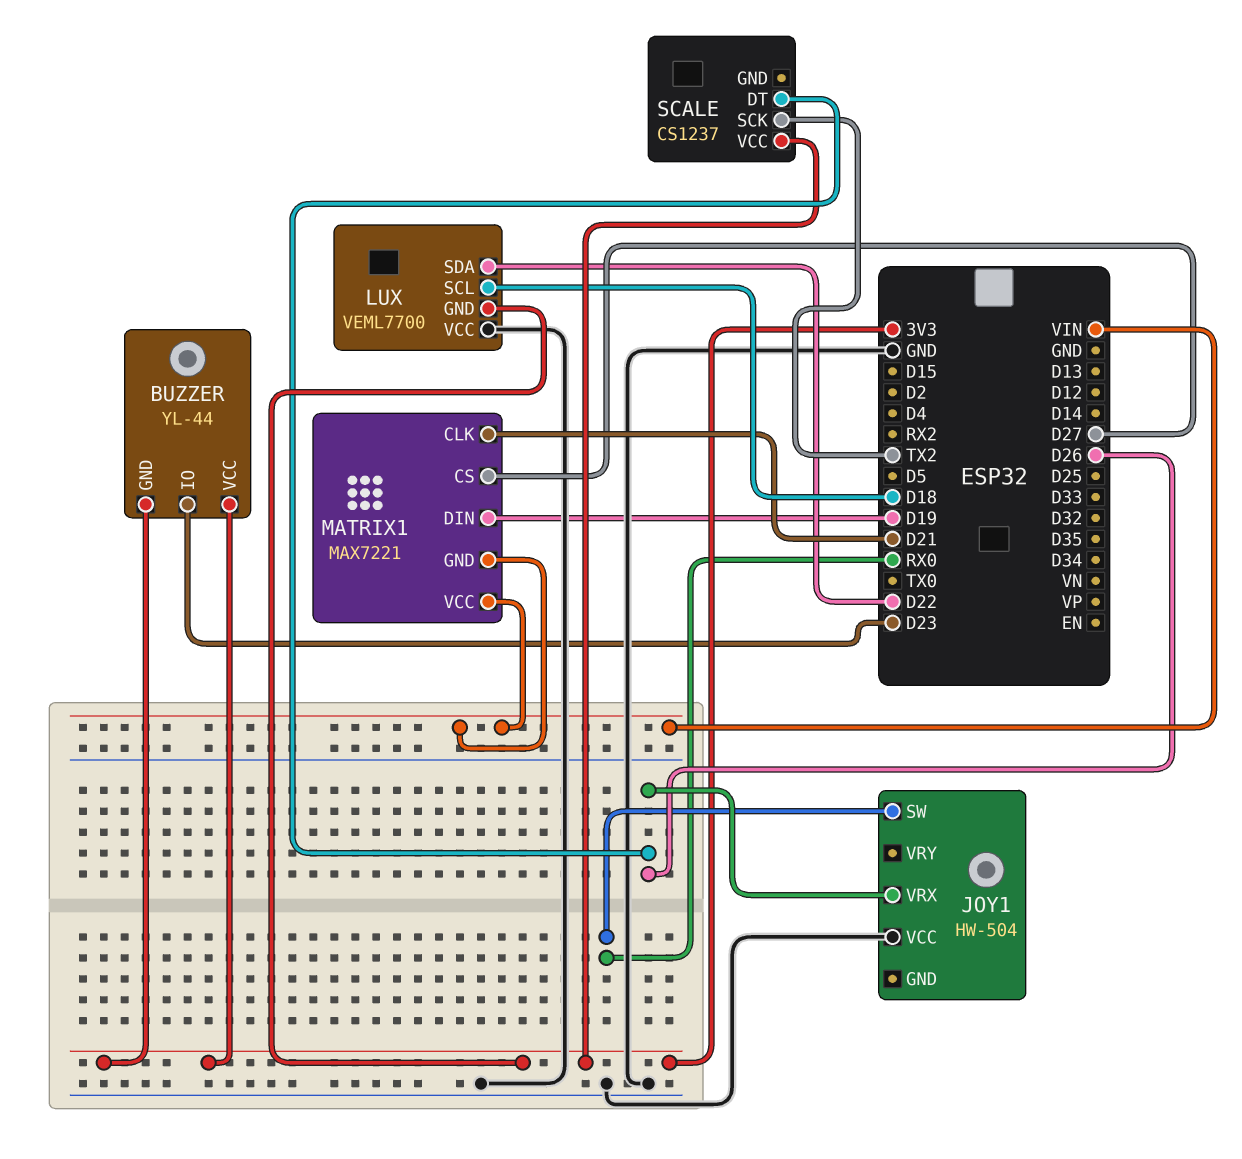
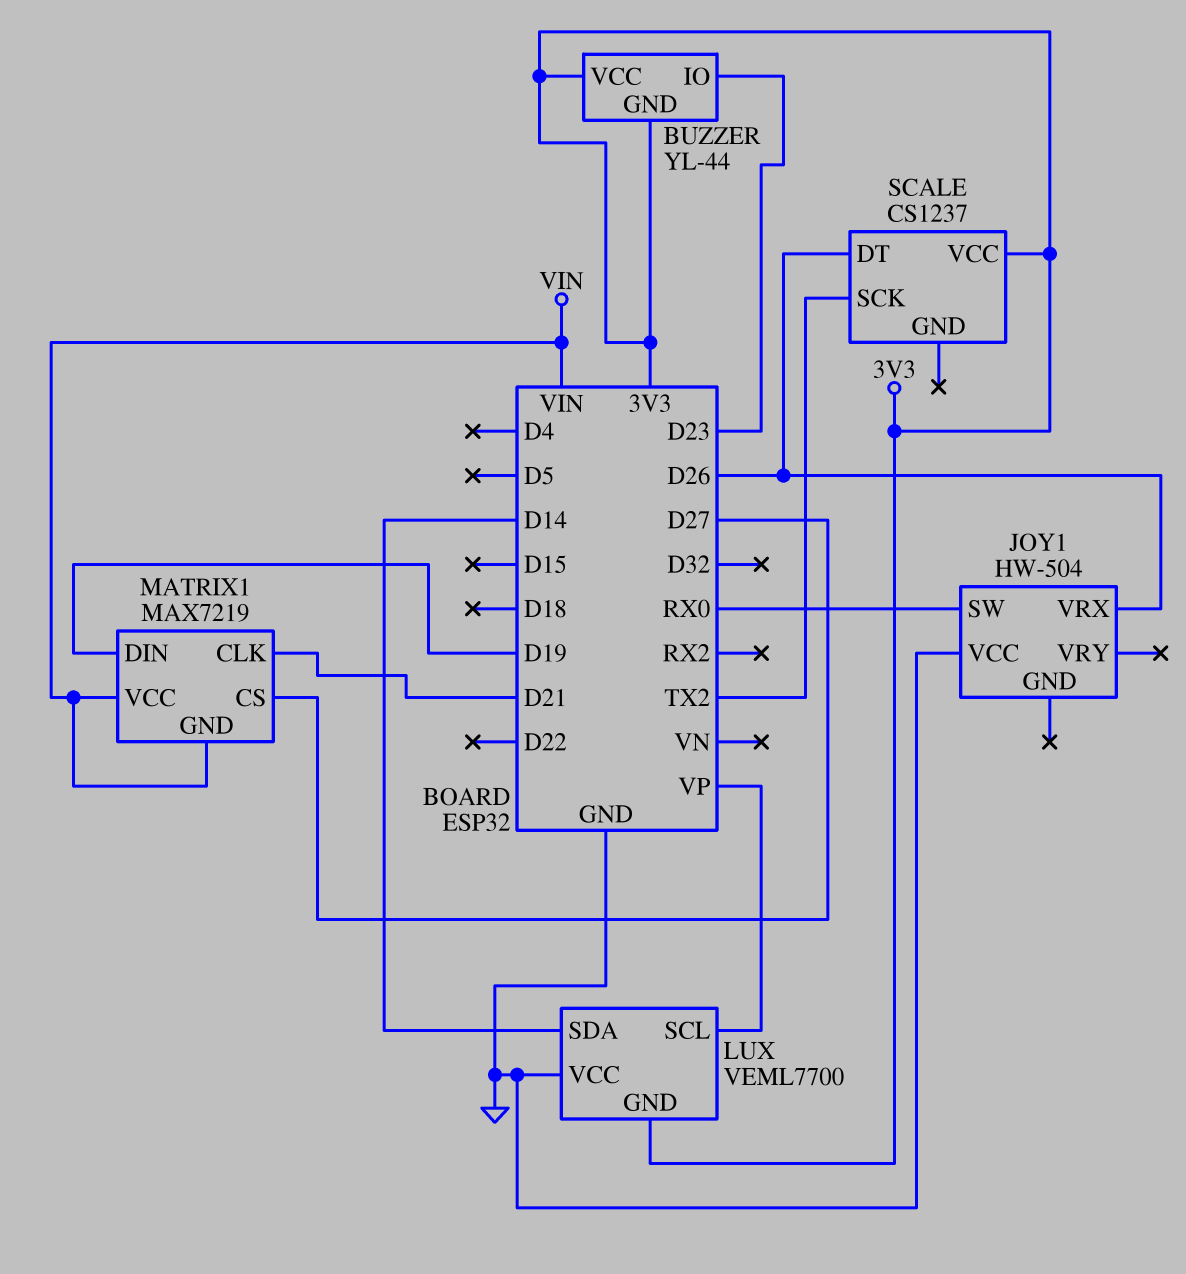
LUX pin SCL: D18 -> VP
LUX pin SDA: D22 -> D14
MATRIX1: MAX7221 -> MAX7219

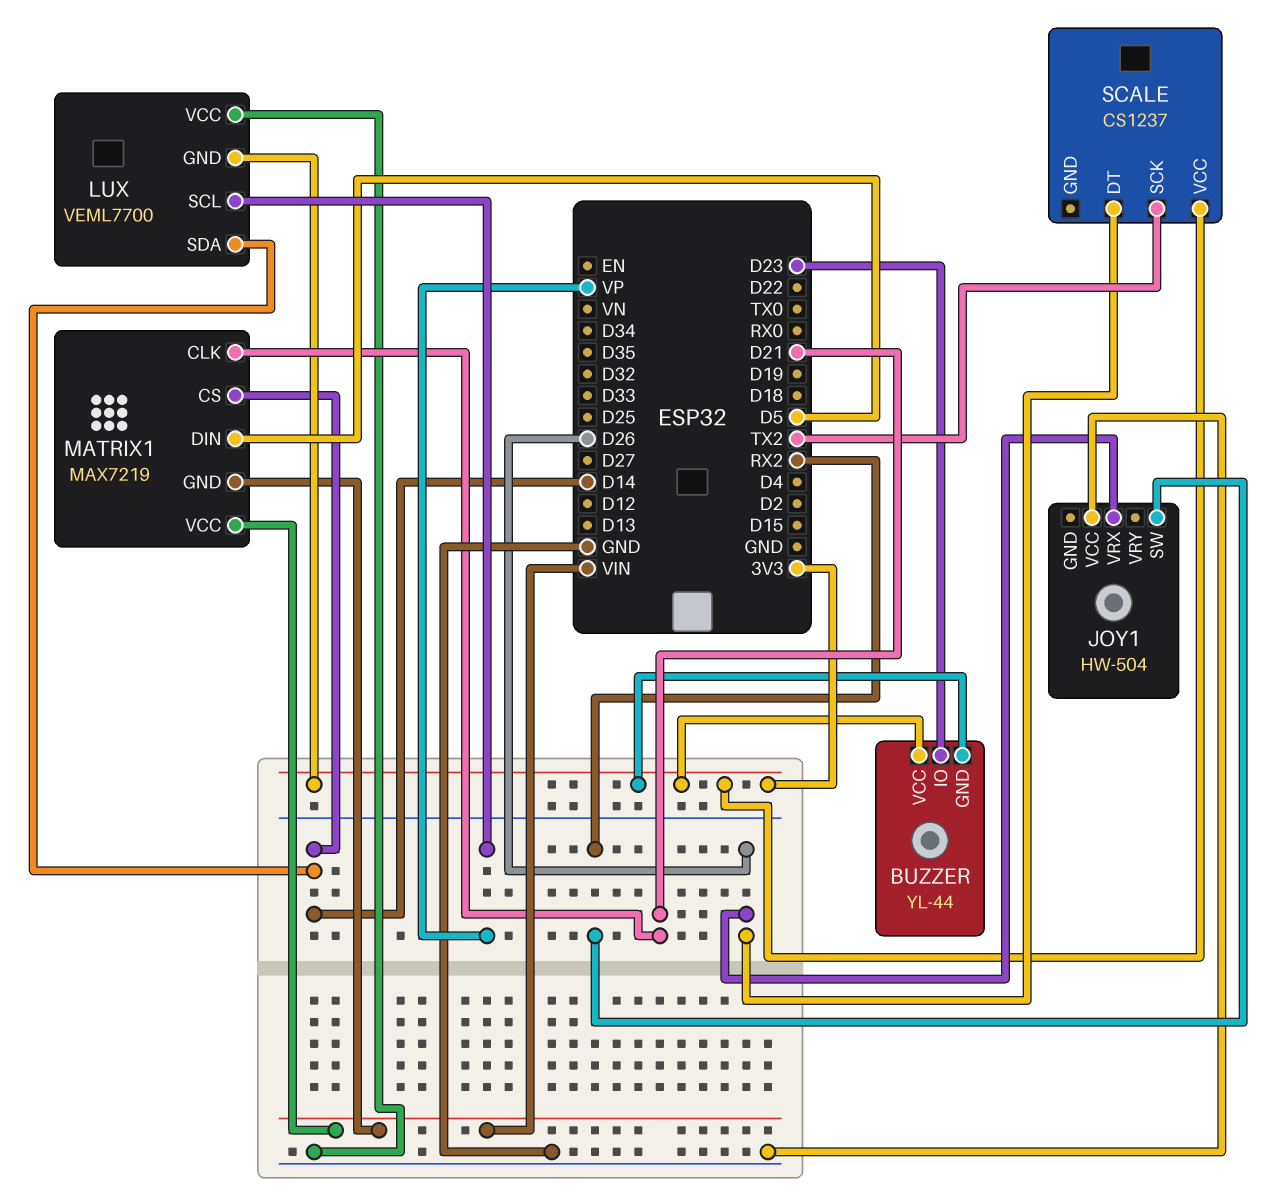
JOY1 pin SW: RX0 -> RX2
MATRIX1 pin CS: D27 -> D14
MATRIX1 pin DIN: D19 -> D5

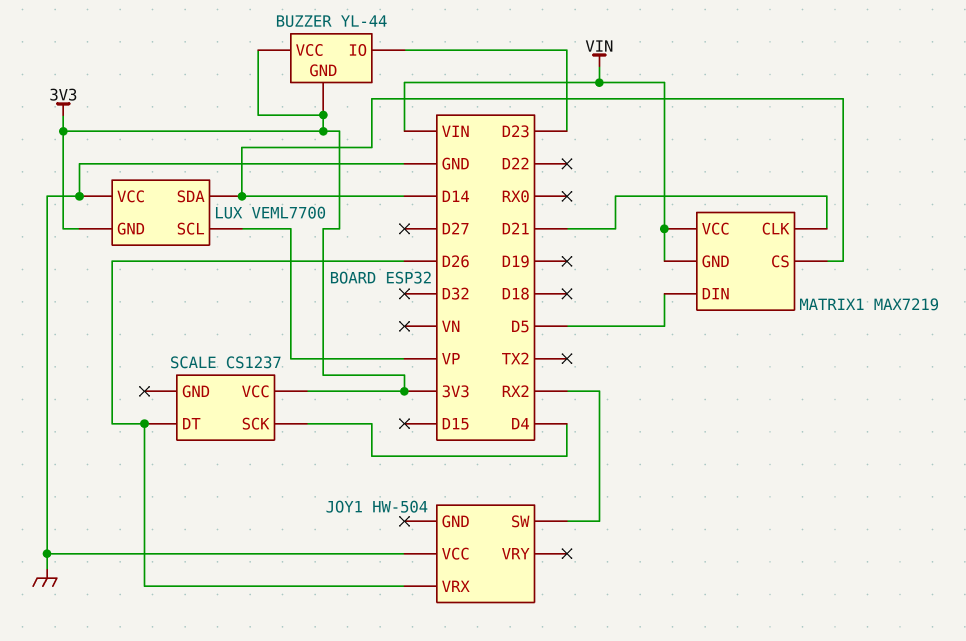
SCALE pin SCK: TX2 -> D4

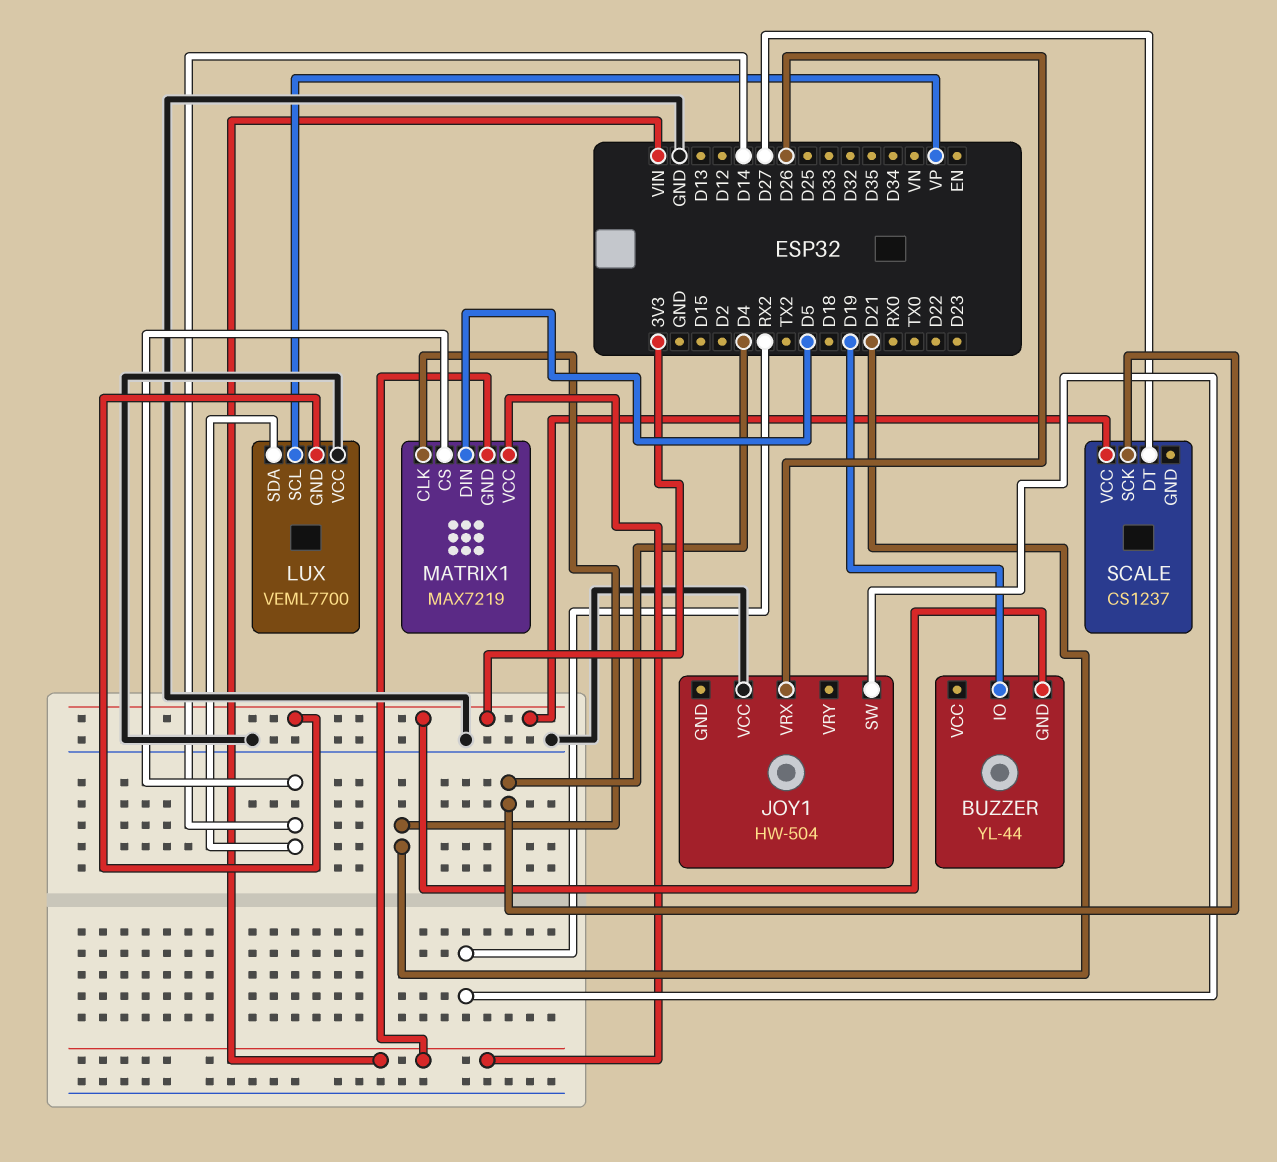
BUZZER pin IO: D23 -> D19
BUZZER pin VCC: 3V3 -> none
SCALE pin DT: D26 -> D27

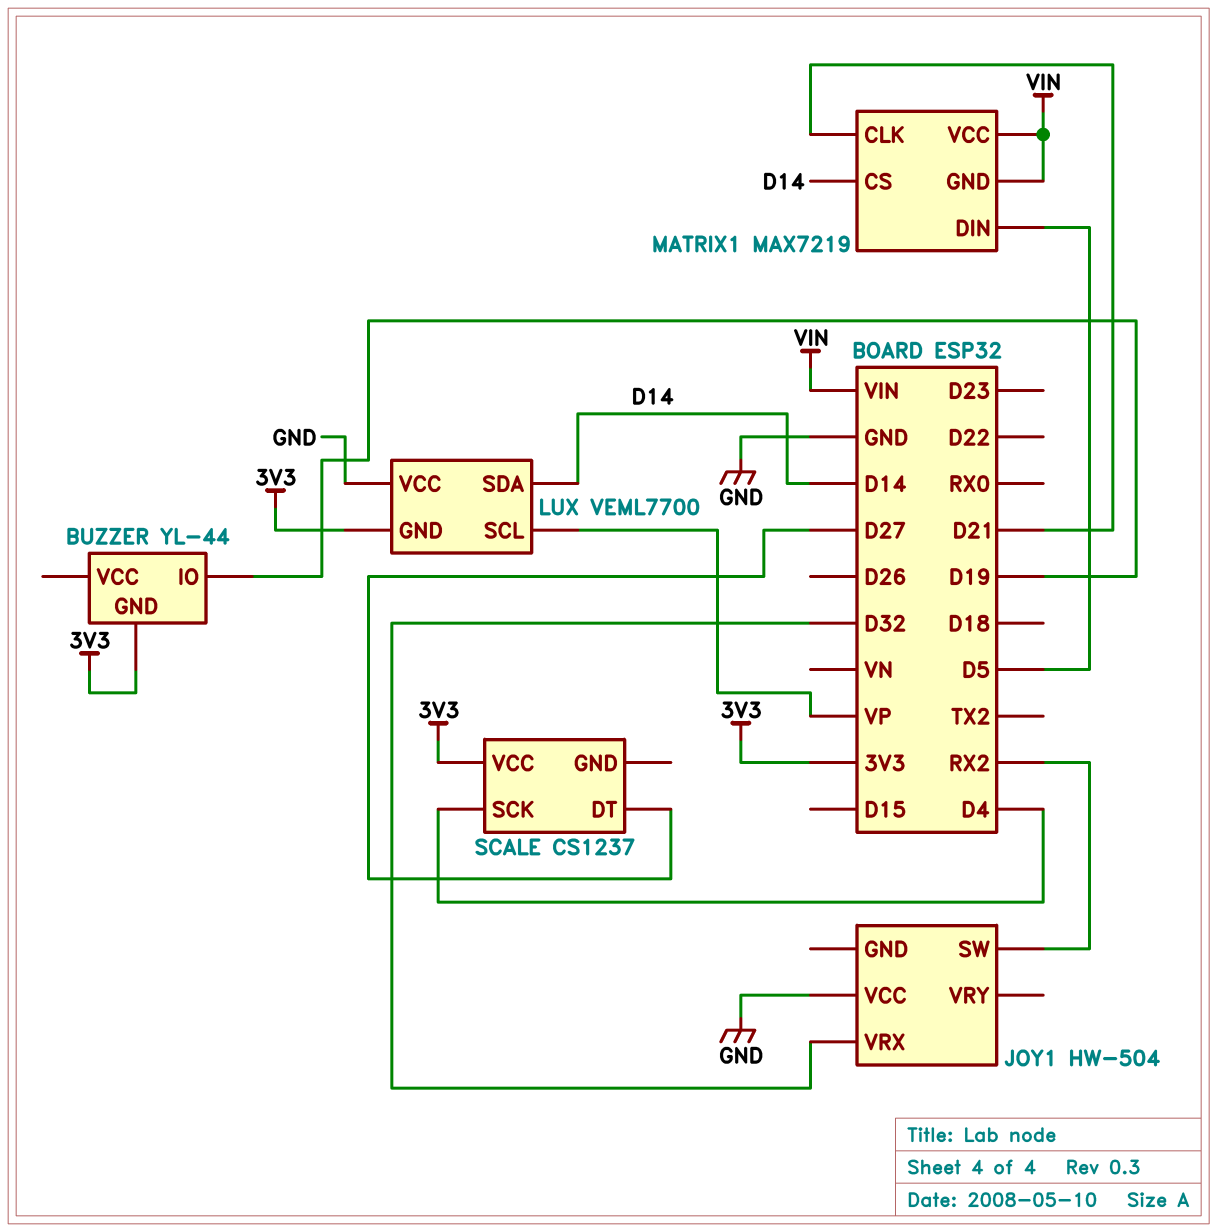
JOY1 pin VRX: D26 -> D32

